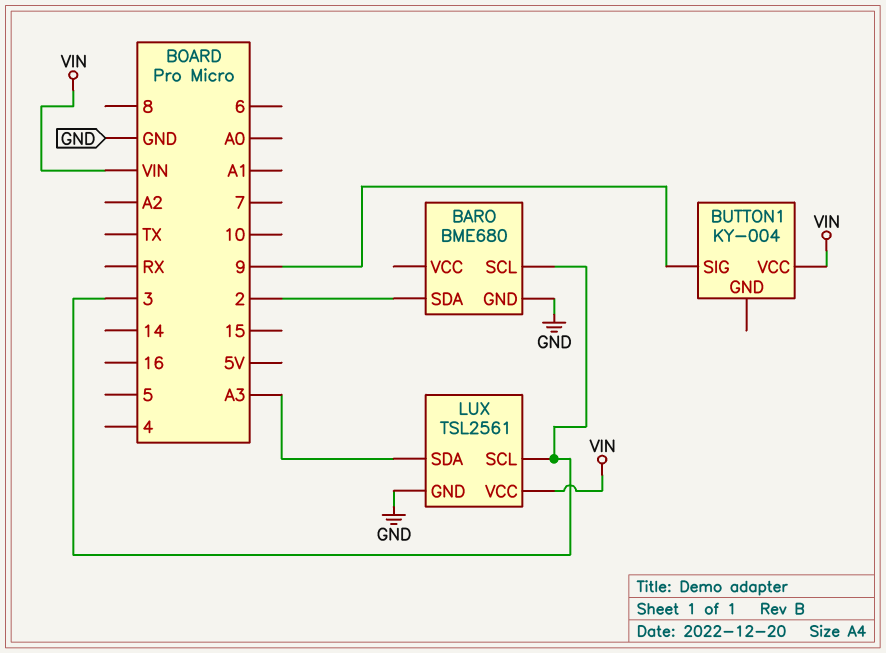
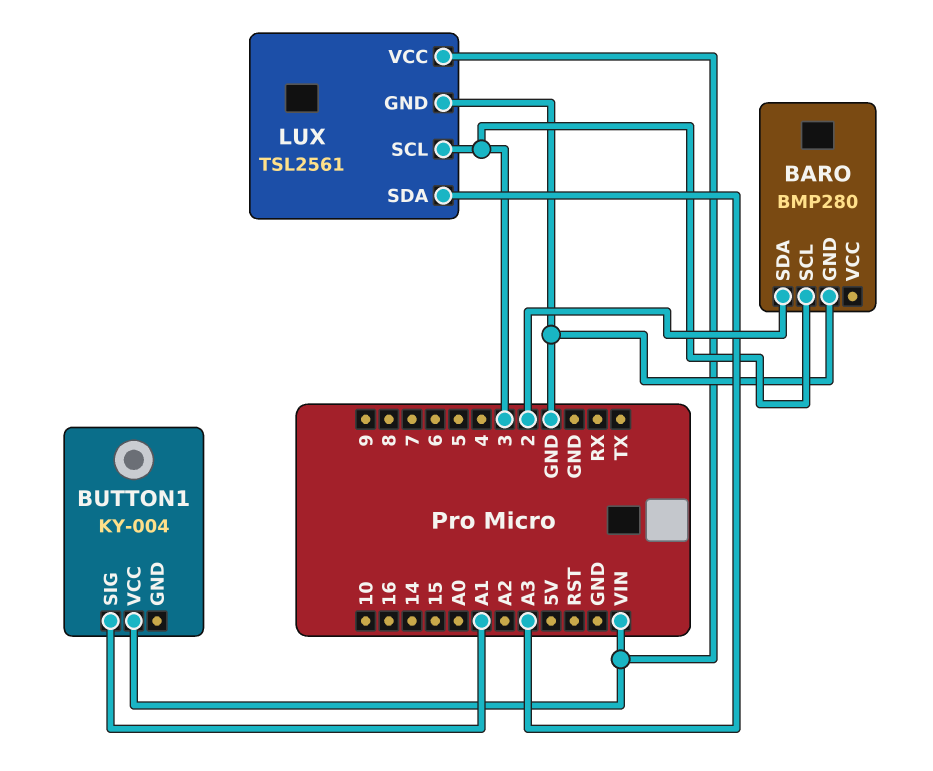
BARO: BME680 -> BMP280
BUTTON1 pin SIG: 9 -> A1

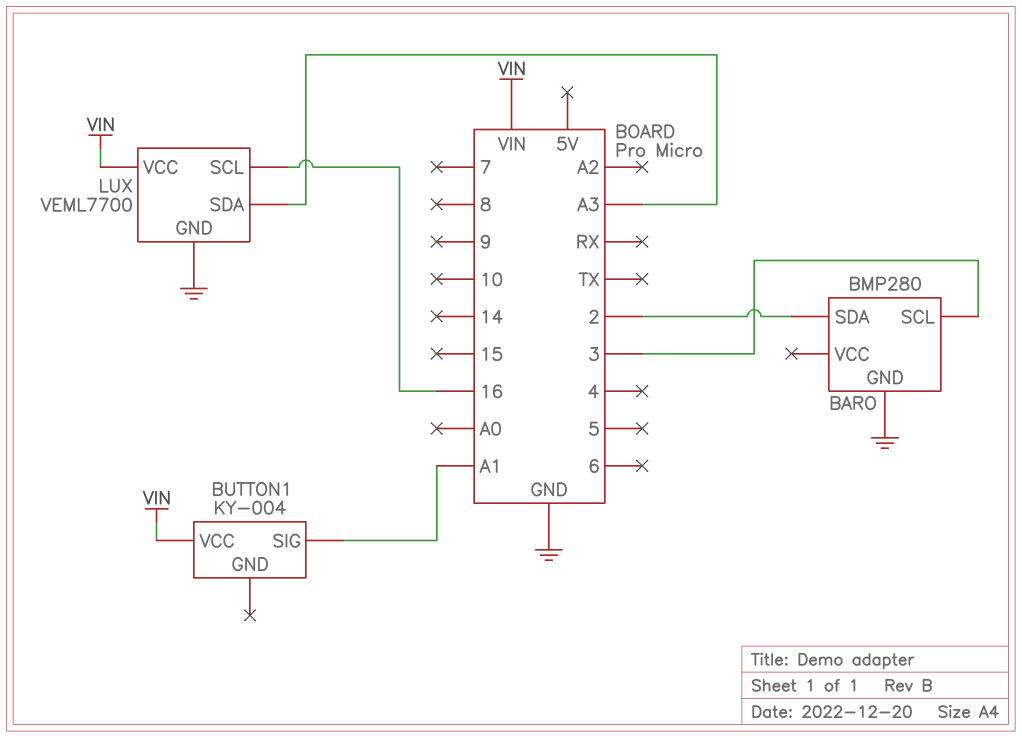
LUX: TSL2561 -> VEML7700
LUX pin SCL: 3 -> 16

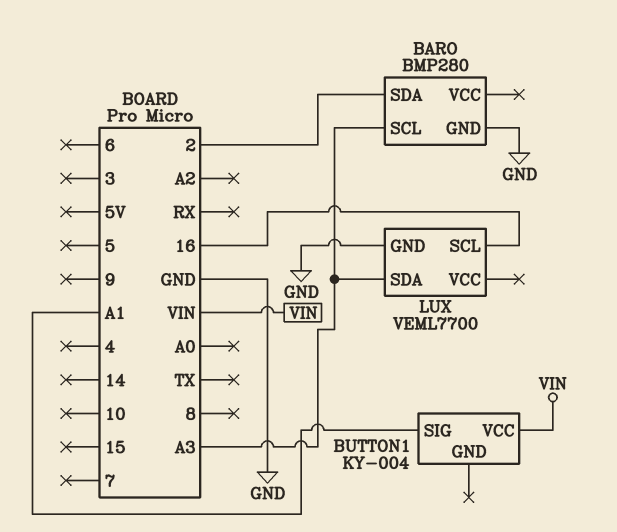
BARO pin SCL: 3 -> A3
LUX pin VCC: VIN -> none

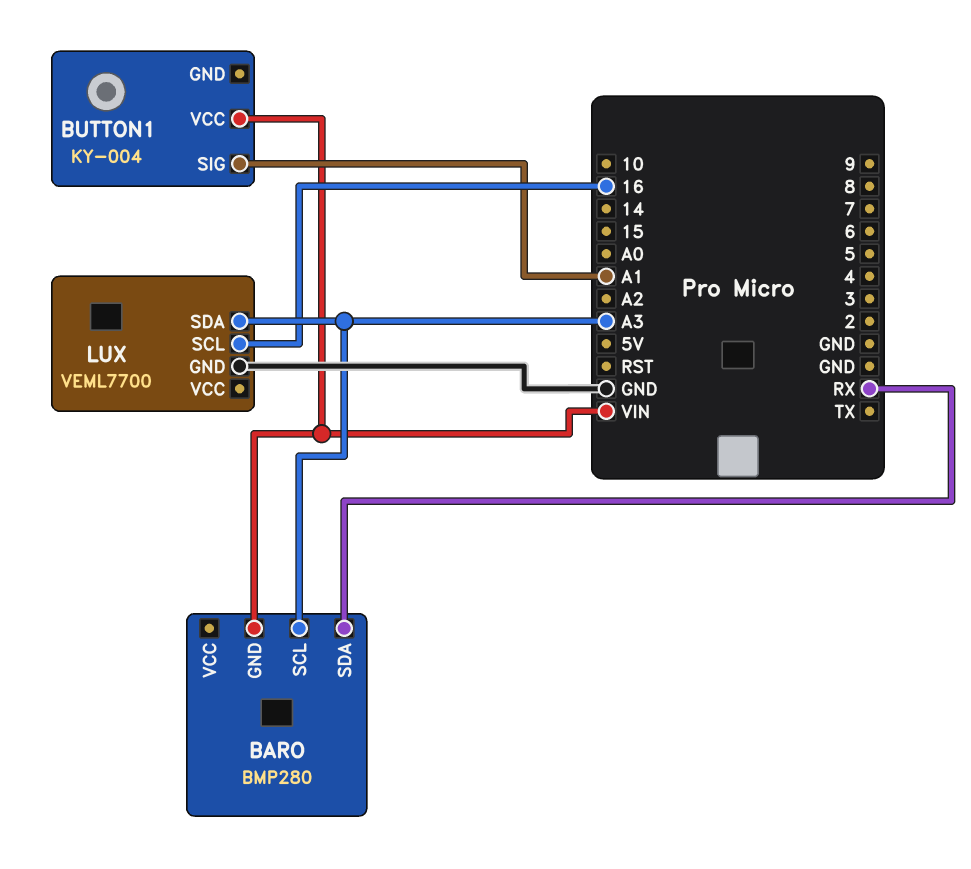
BARO pin GND: GND -> VIN
BARO pin SDA: 2 -> RX

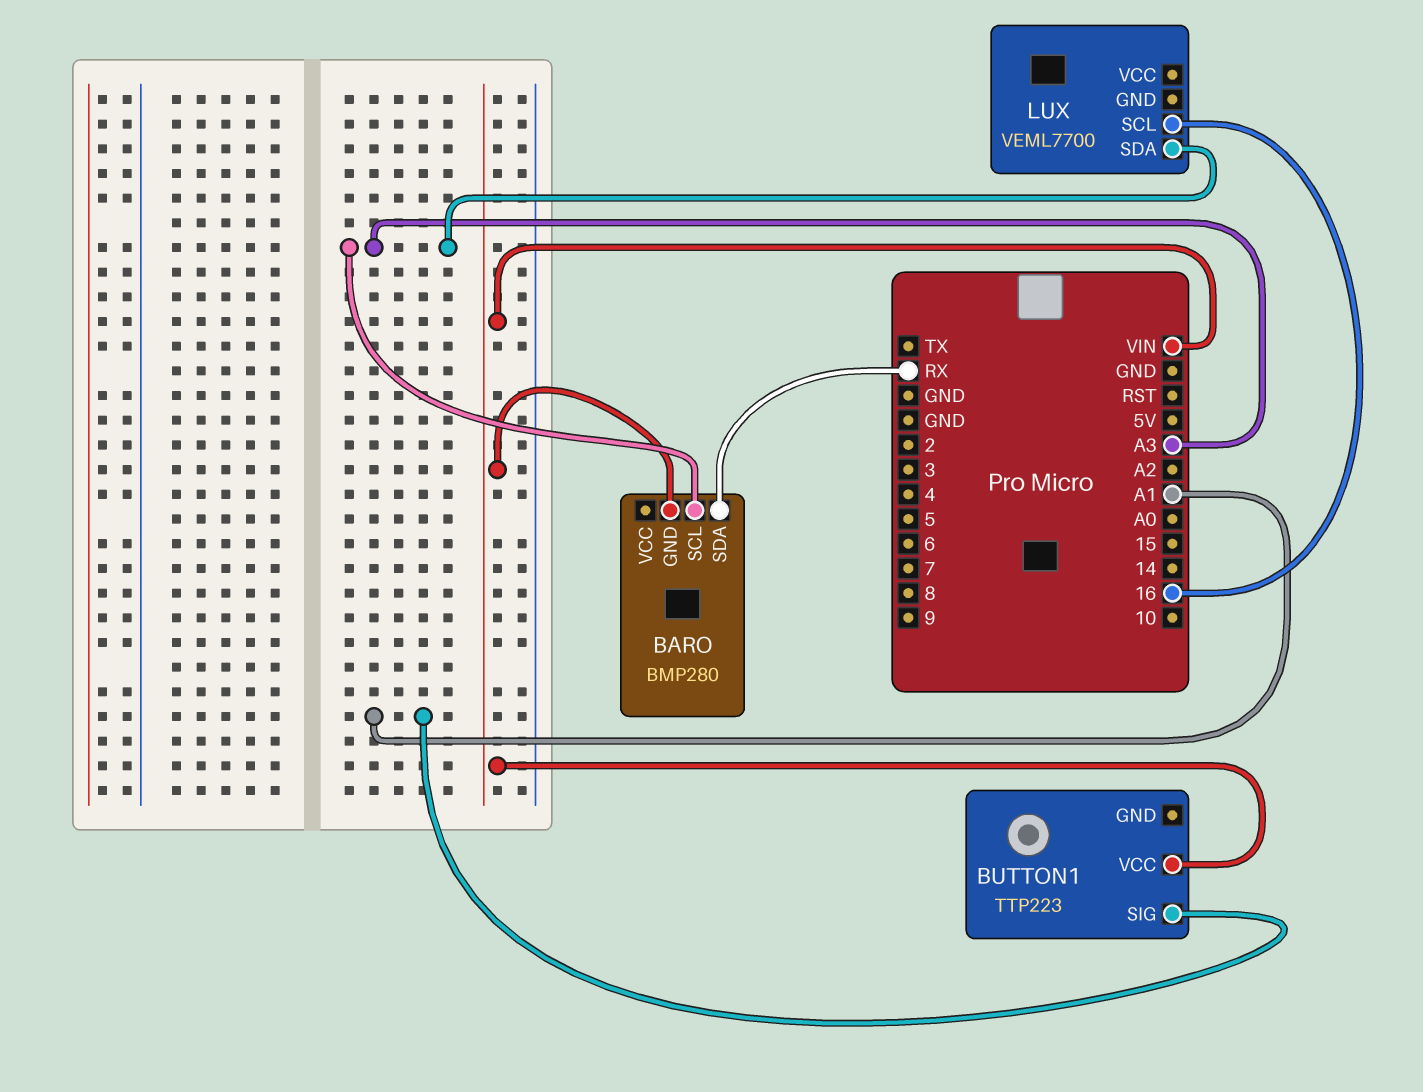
BUTTON1: KY-004 -> TTP223
LUX pin GND: GND -> none

